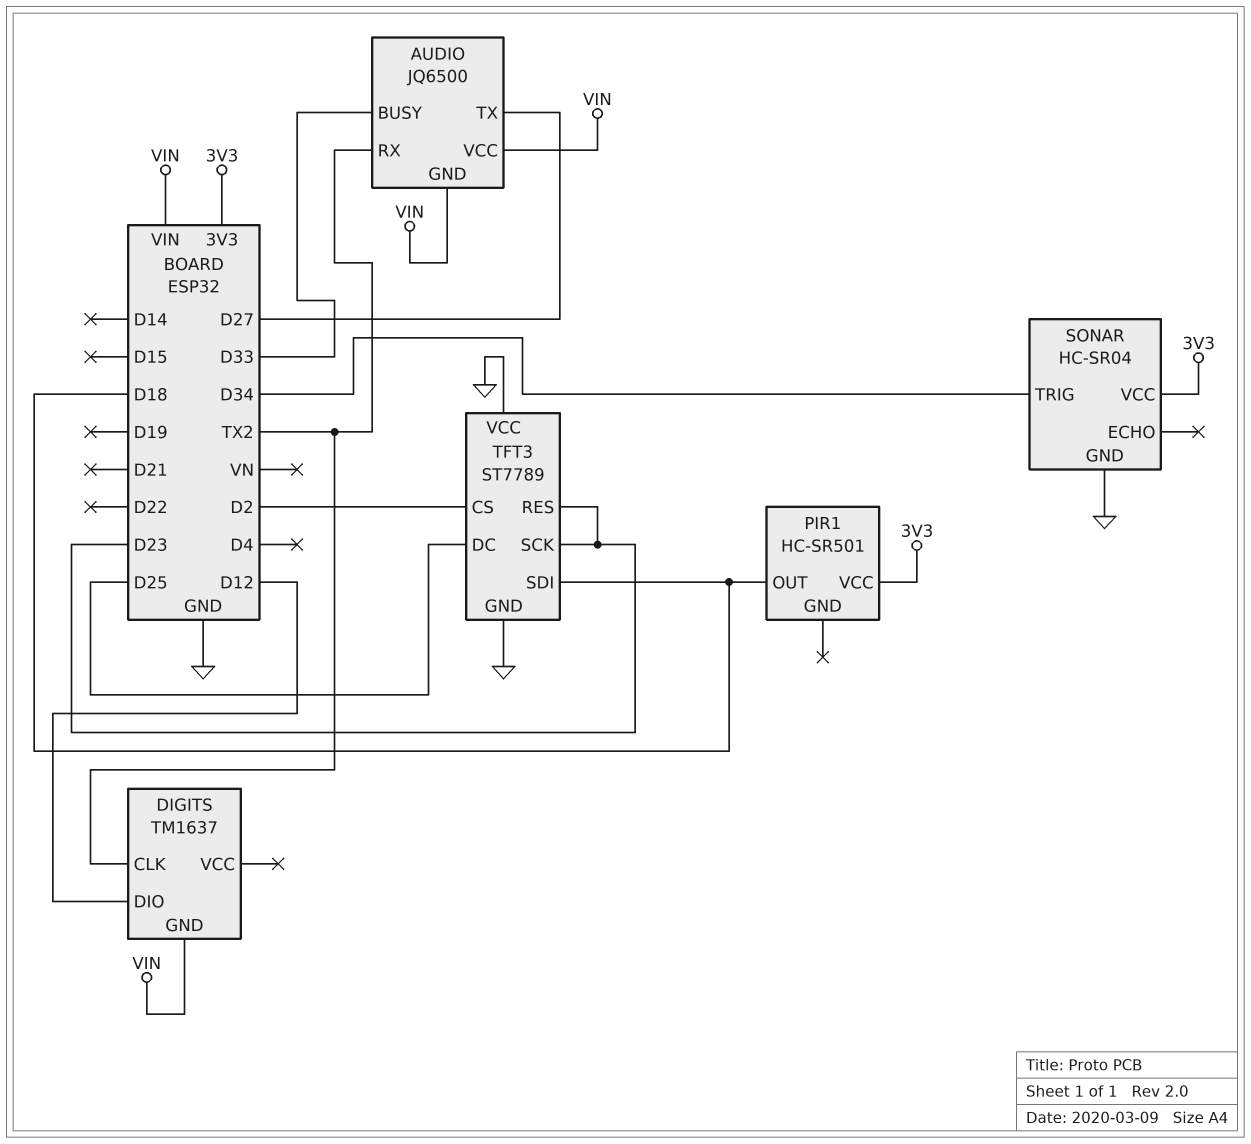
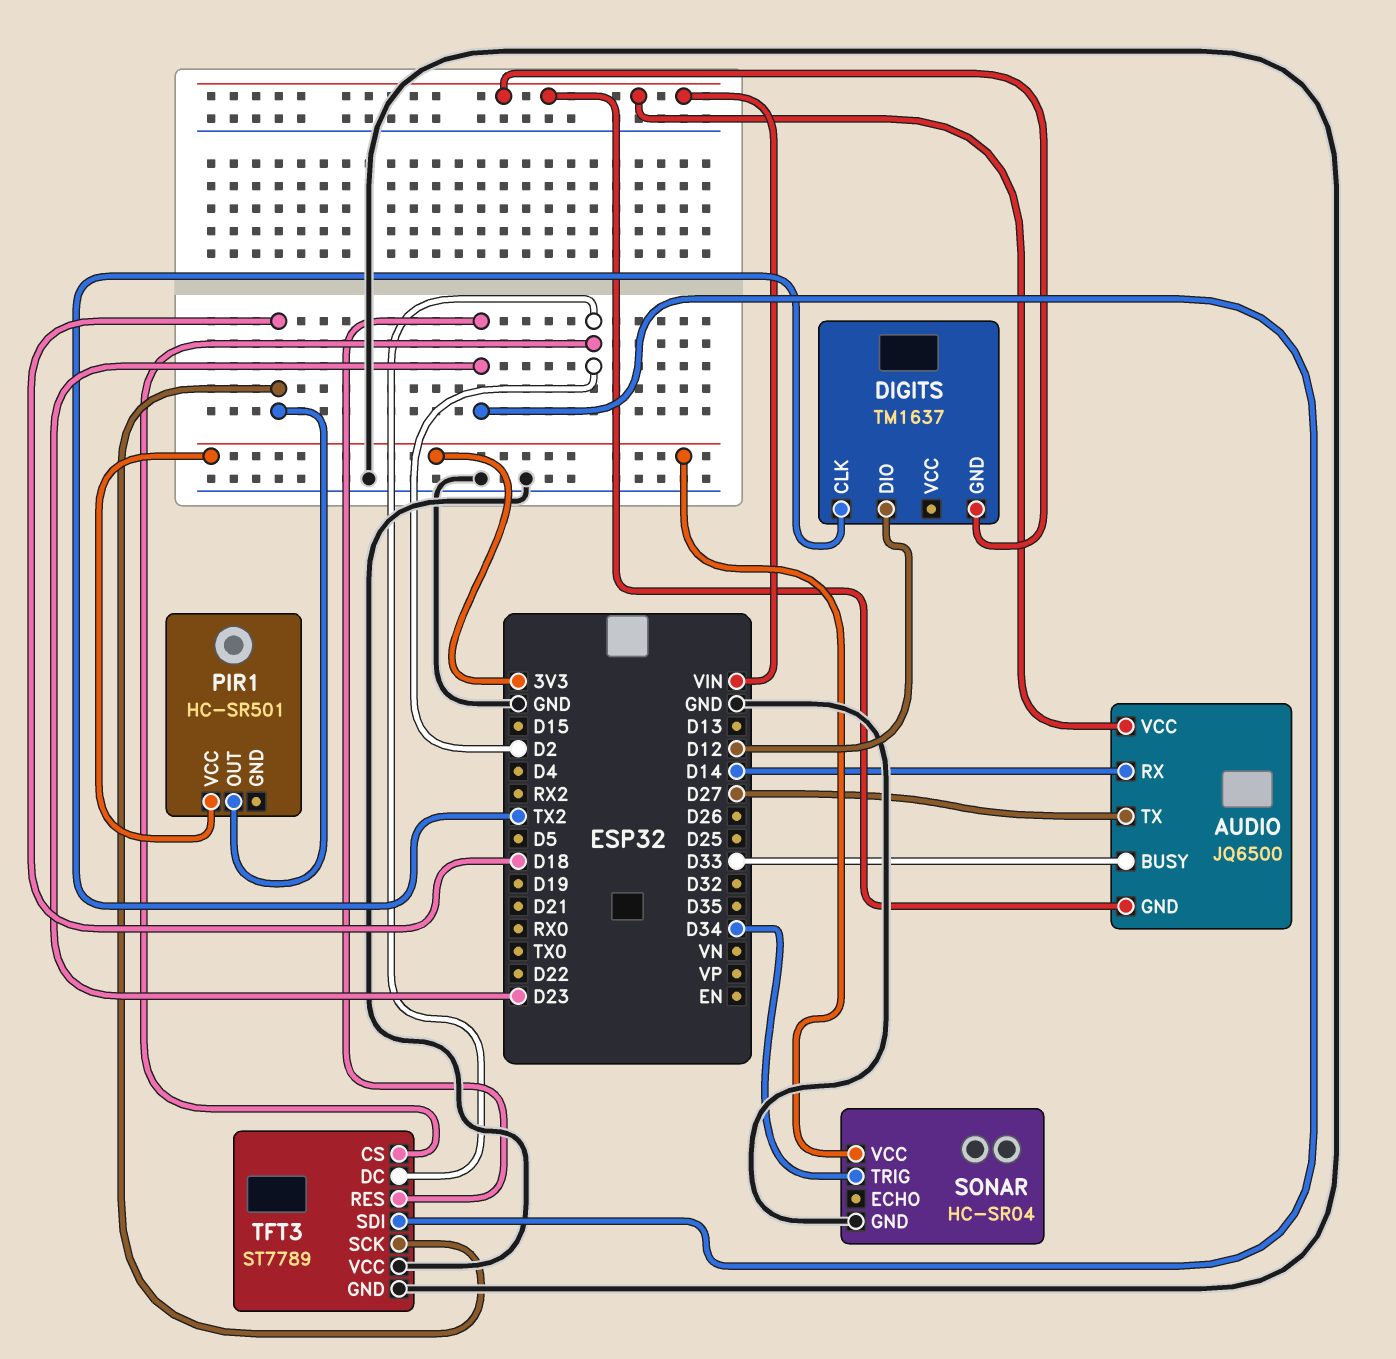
AUDIO pin RX: TX2 -> D14
TFT3 pin DC: D25 -> D2
TFT3 pin SCK: D23 -> D18
TFT3 pin SDI: D18 -> D23

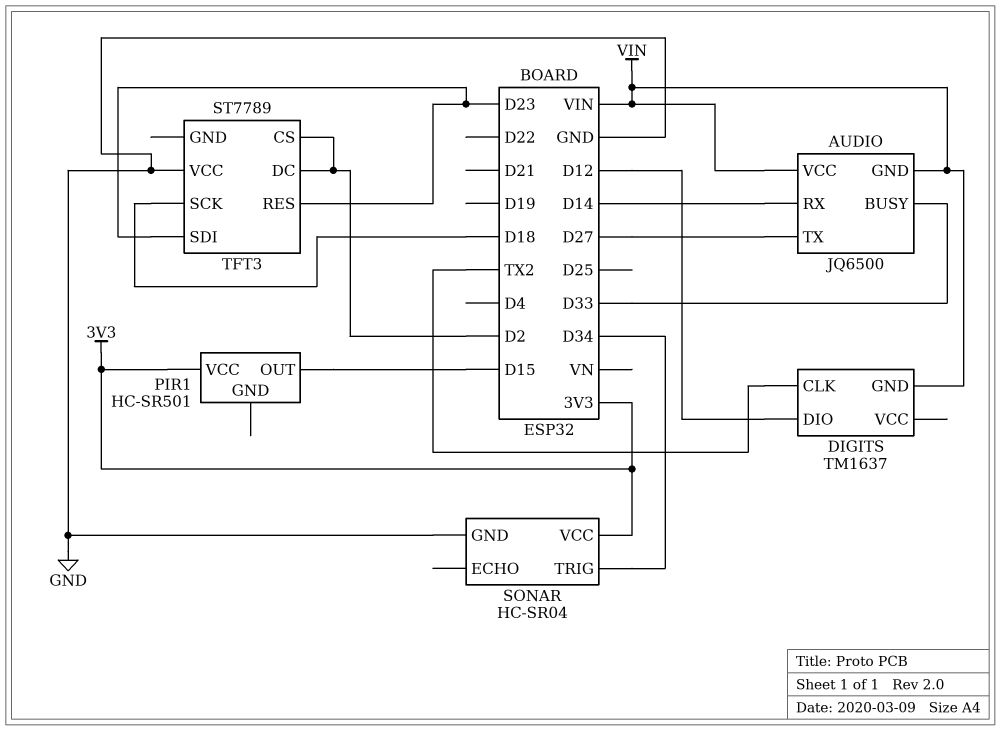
PIR1 pin OUT: D18 -> D15
TFT3 pin GND: GND -> none

